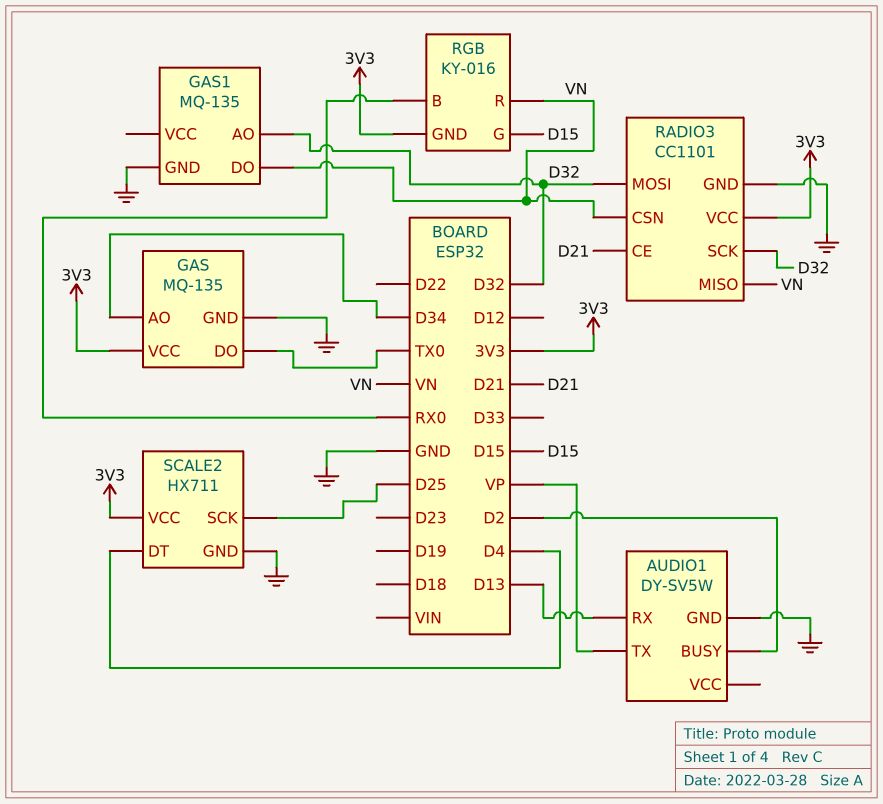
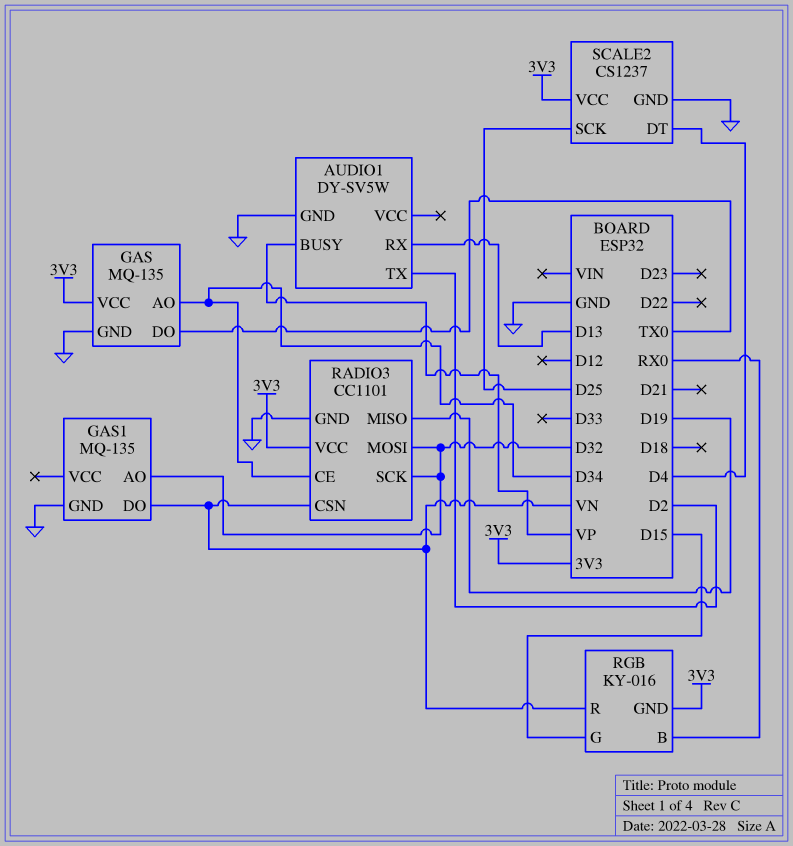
AUDIO1 pin BUSY: D2 -> VP
AUDIO1 pin TX: VP -> D2
RADIO3 pin CE: D21 -> D34
RADIO3 pin MISO: VN -> D19
SCALE2: HX711 -> CS1237

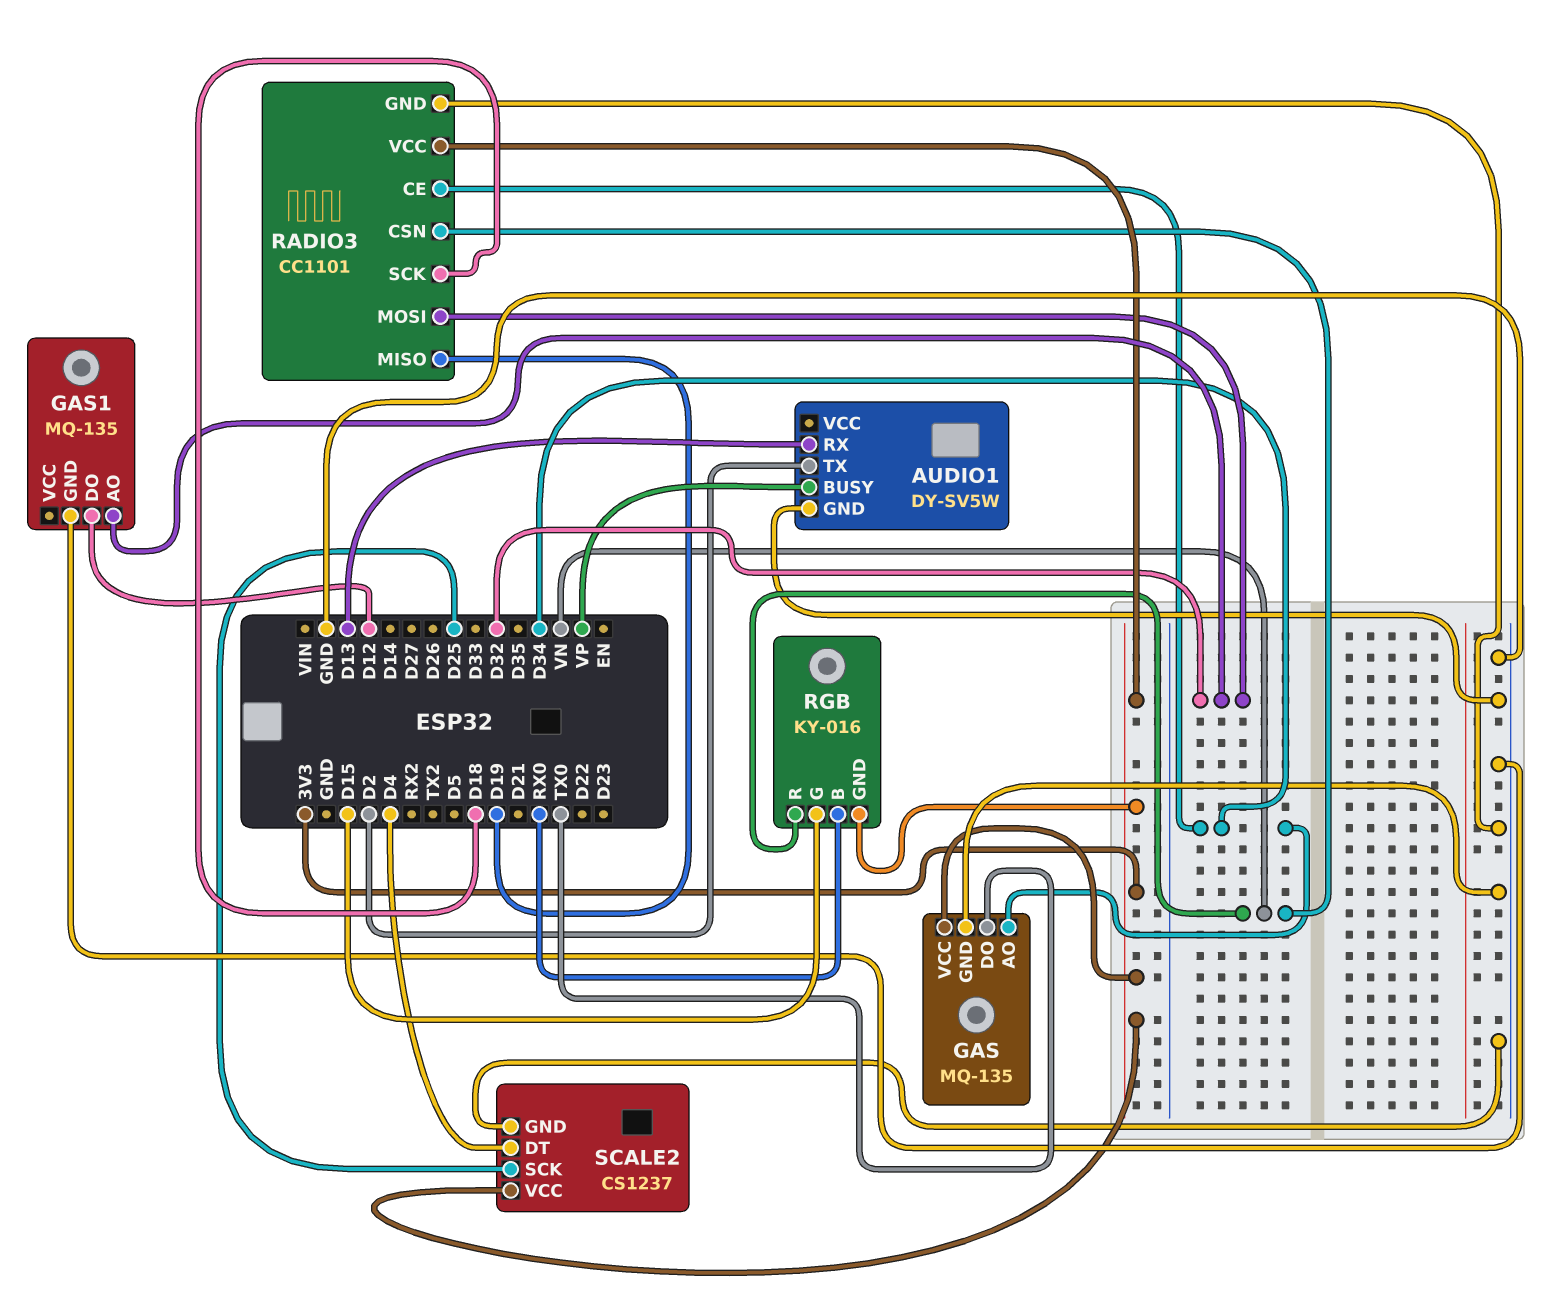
GAS1 pin DO: VN -> D12
RADIO3 pin SCK: D32 -> D18

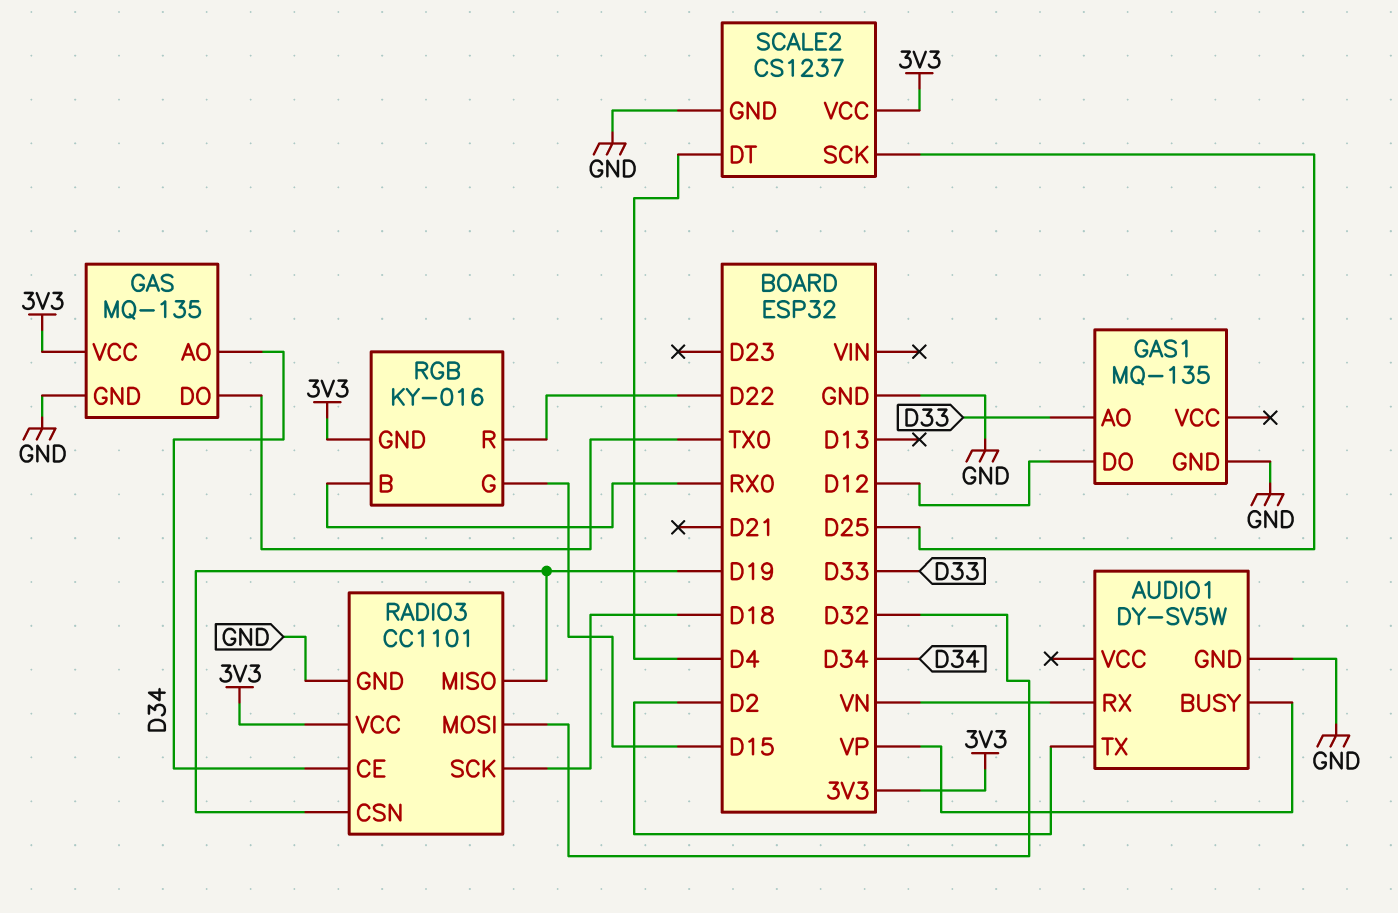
AUDIO1 pin RX: D13 -> VN
GAS1 pin AO: D32 -> D33
RADIO3 pin CSN: VN -> D19
RGB pin R: VN -> D22

